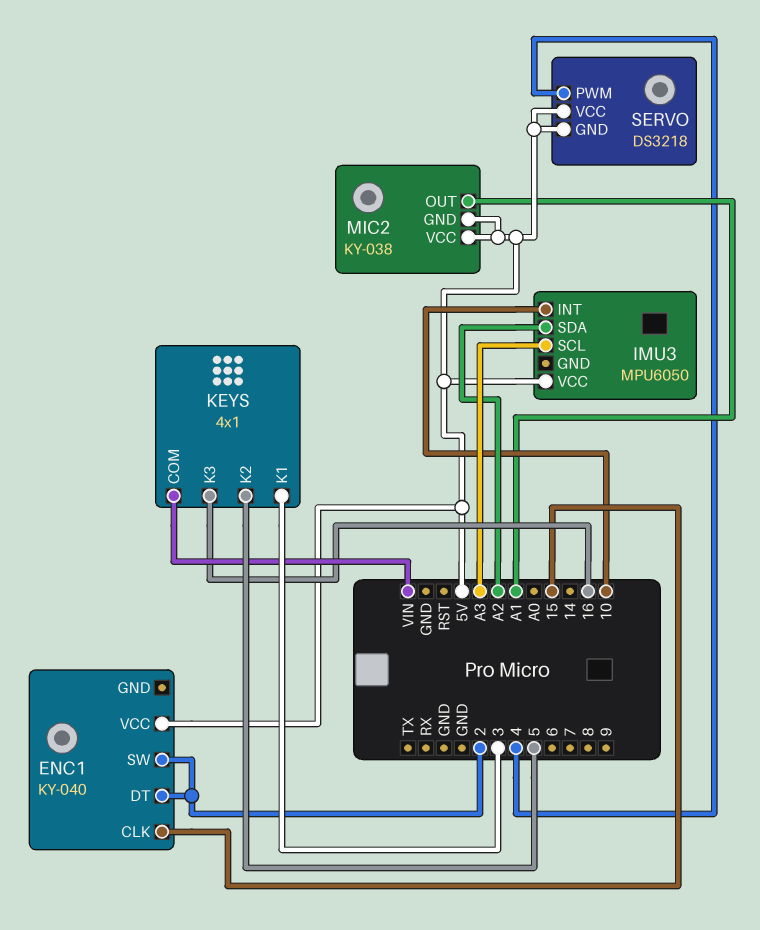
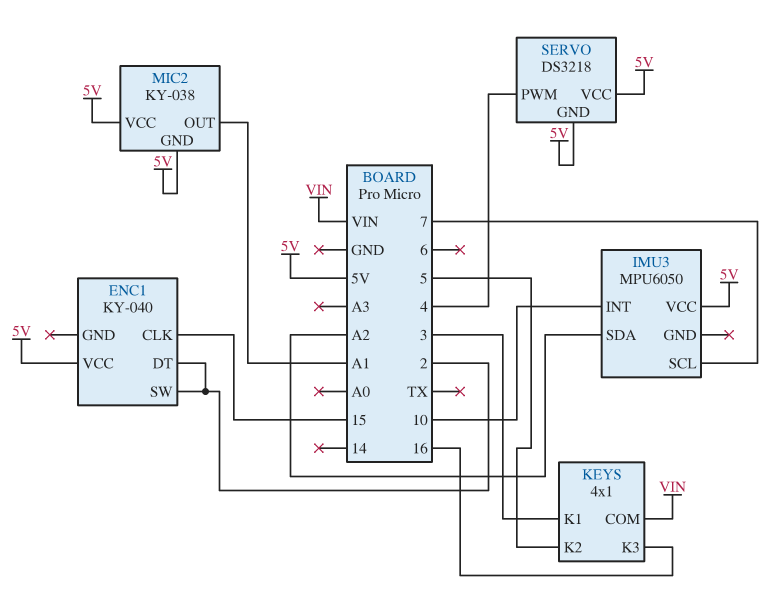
IMU3 pin SCL: A3 -> 7

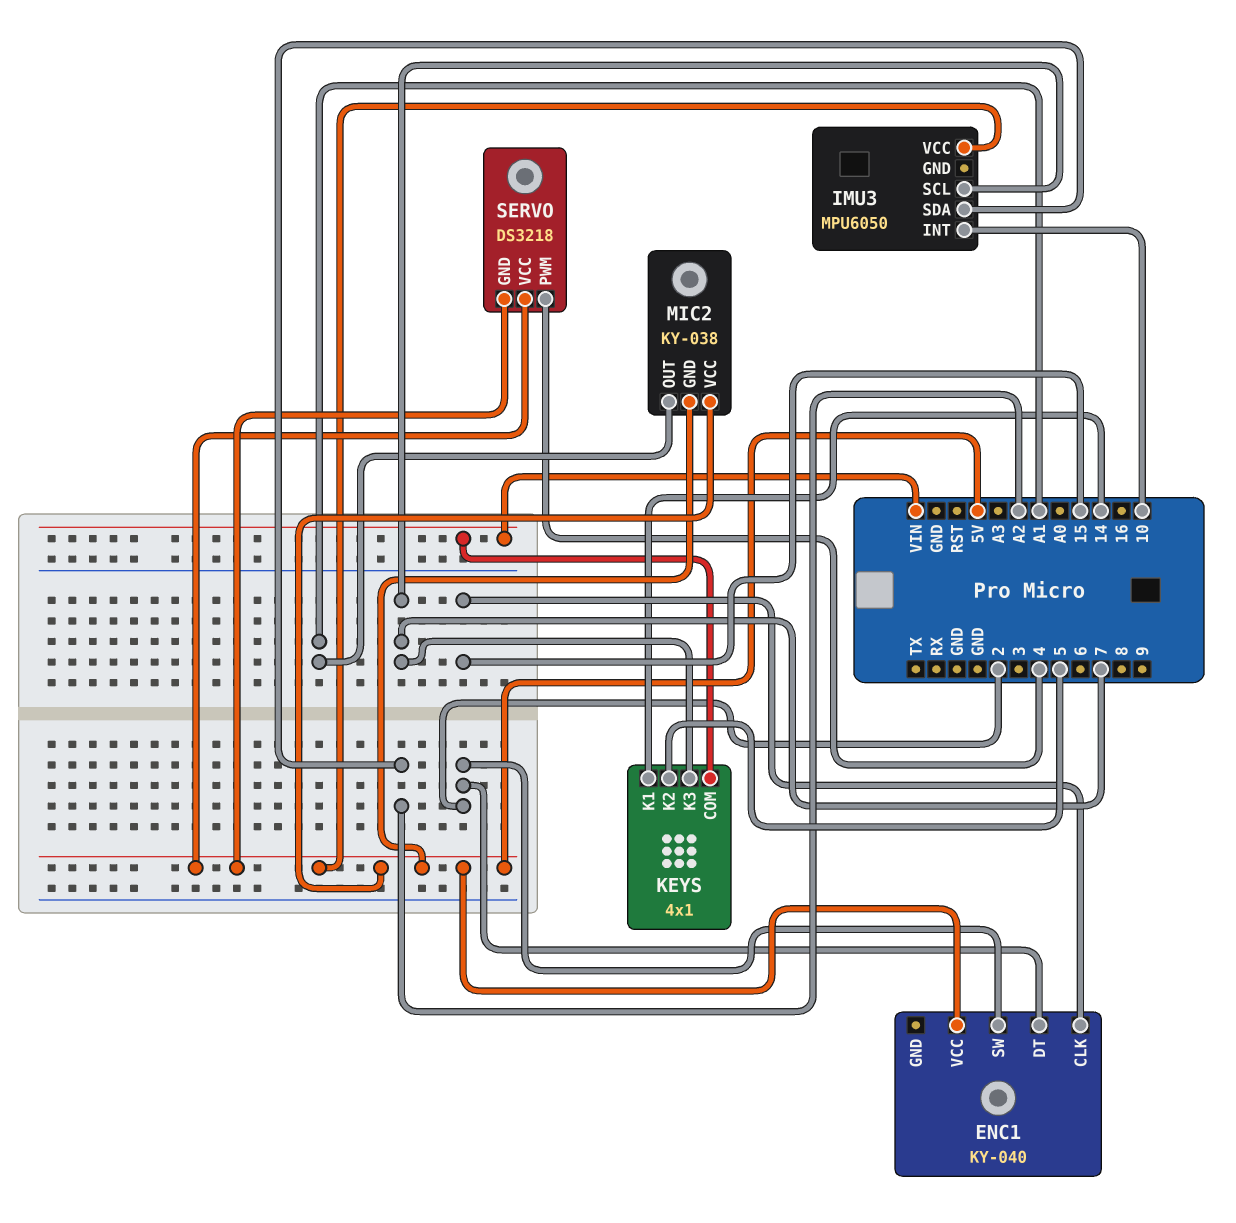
KEYS pin K1: 3 -> 14
KEYS pin K3: 16 -> 7

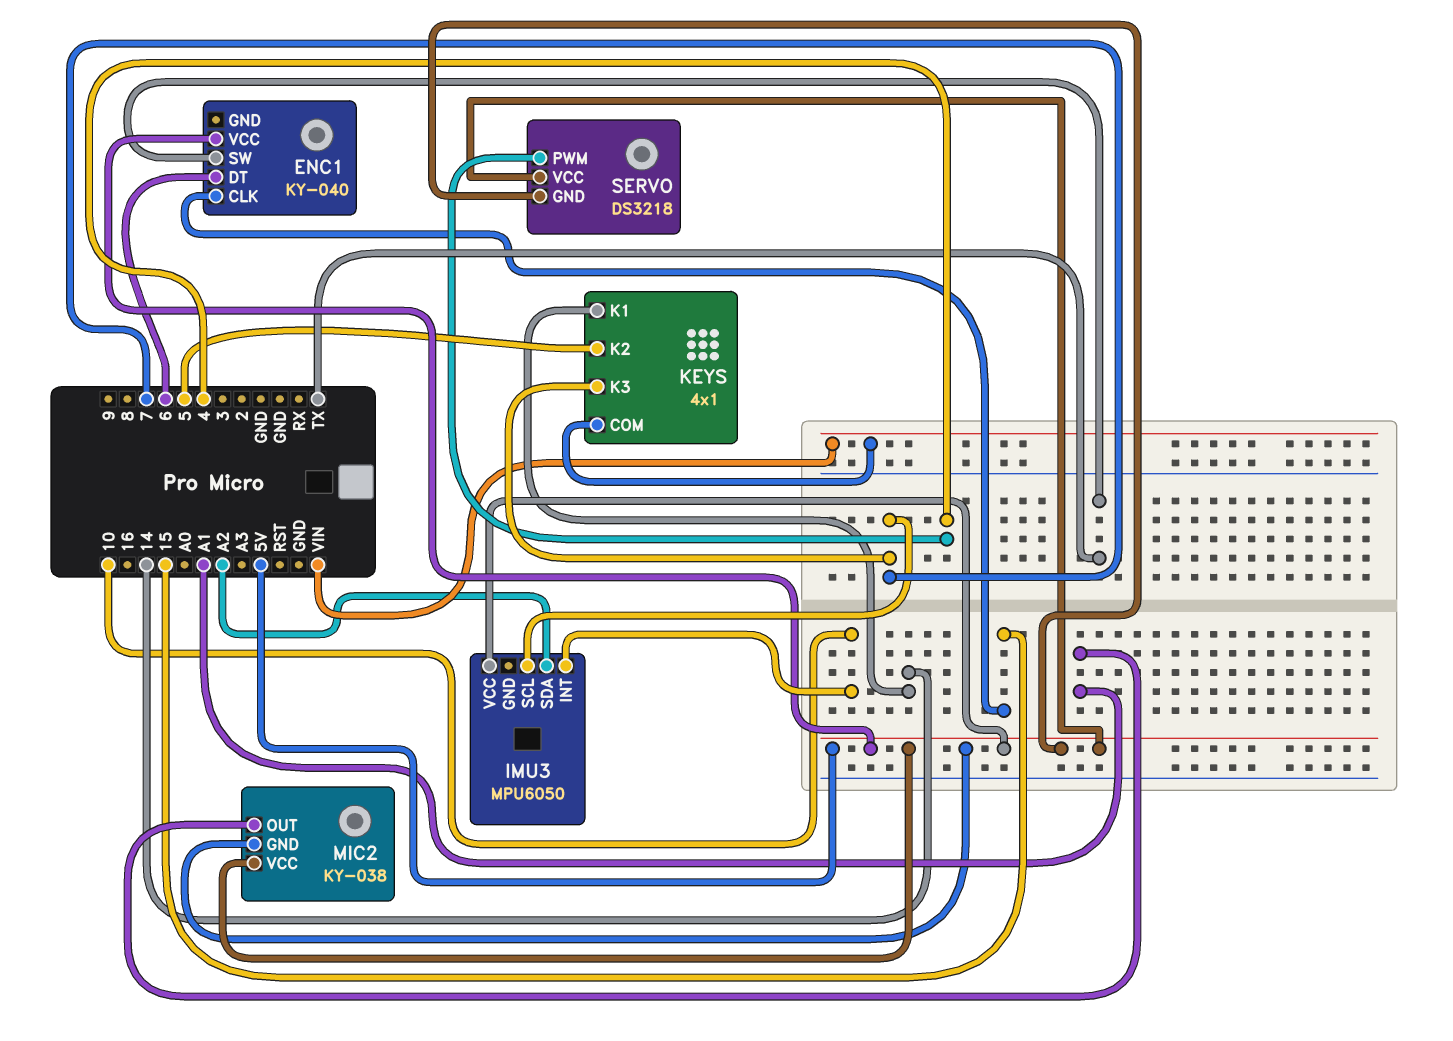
ENC1 pin DT: 2 -> 6
ENC1 pin SW: 2 -> TX

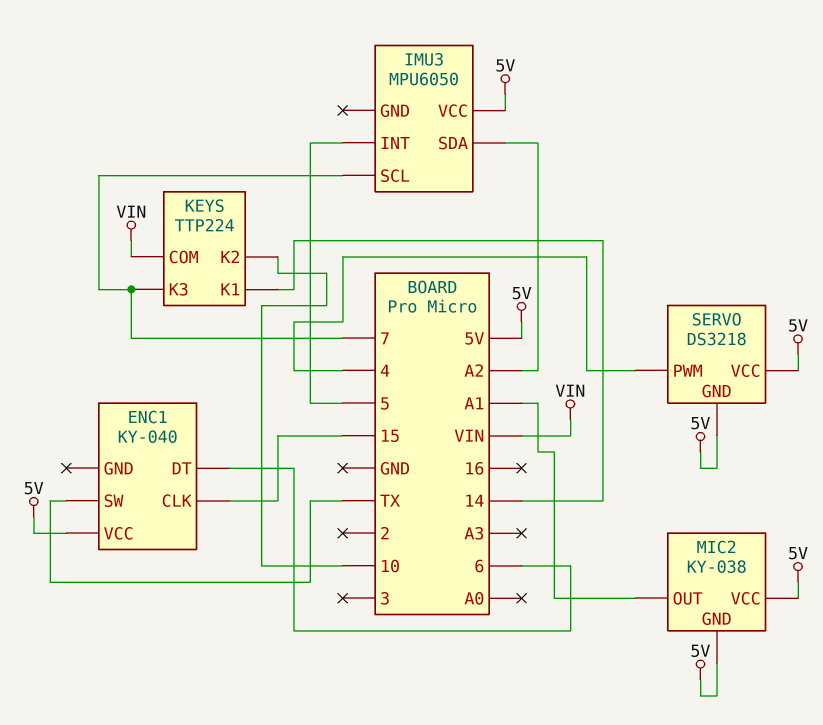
IMU3 pin INT: 10 -> 5
KEYS: 4x1 -> TTP224
KEYS pin K2: 5 -> 10

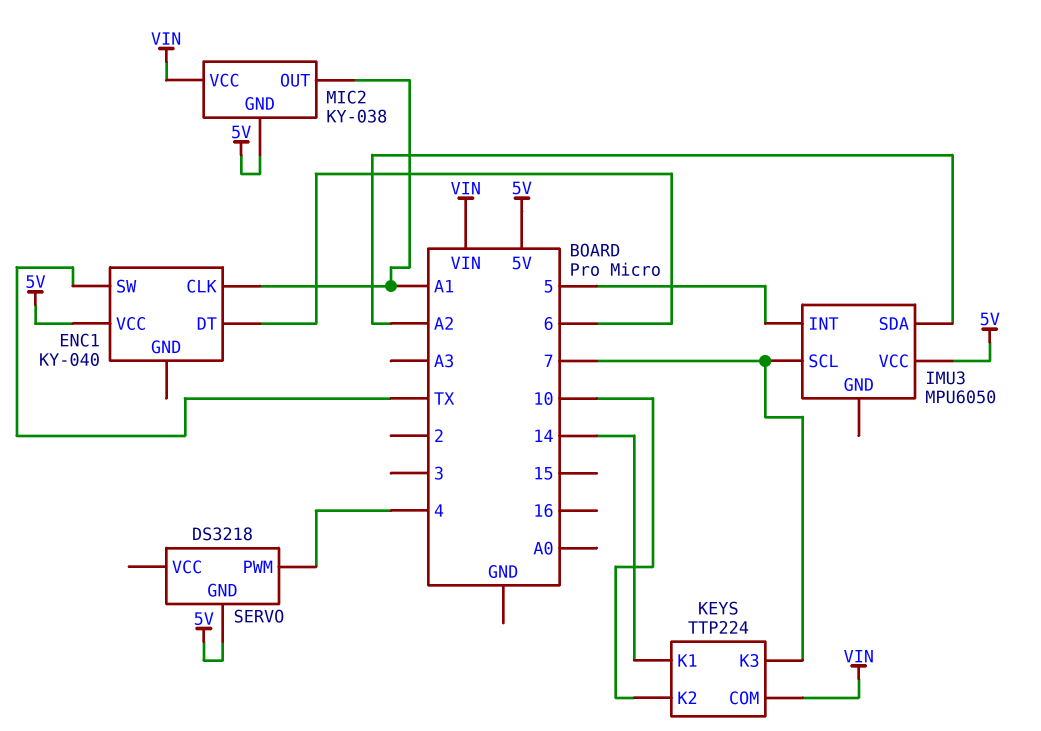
ENC1 pin CLK: 15 -> A1
MIC2 pin VCC: 5V -> VIN
SERVO pin VCC: 5V -> none

